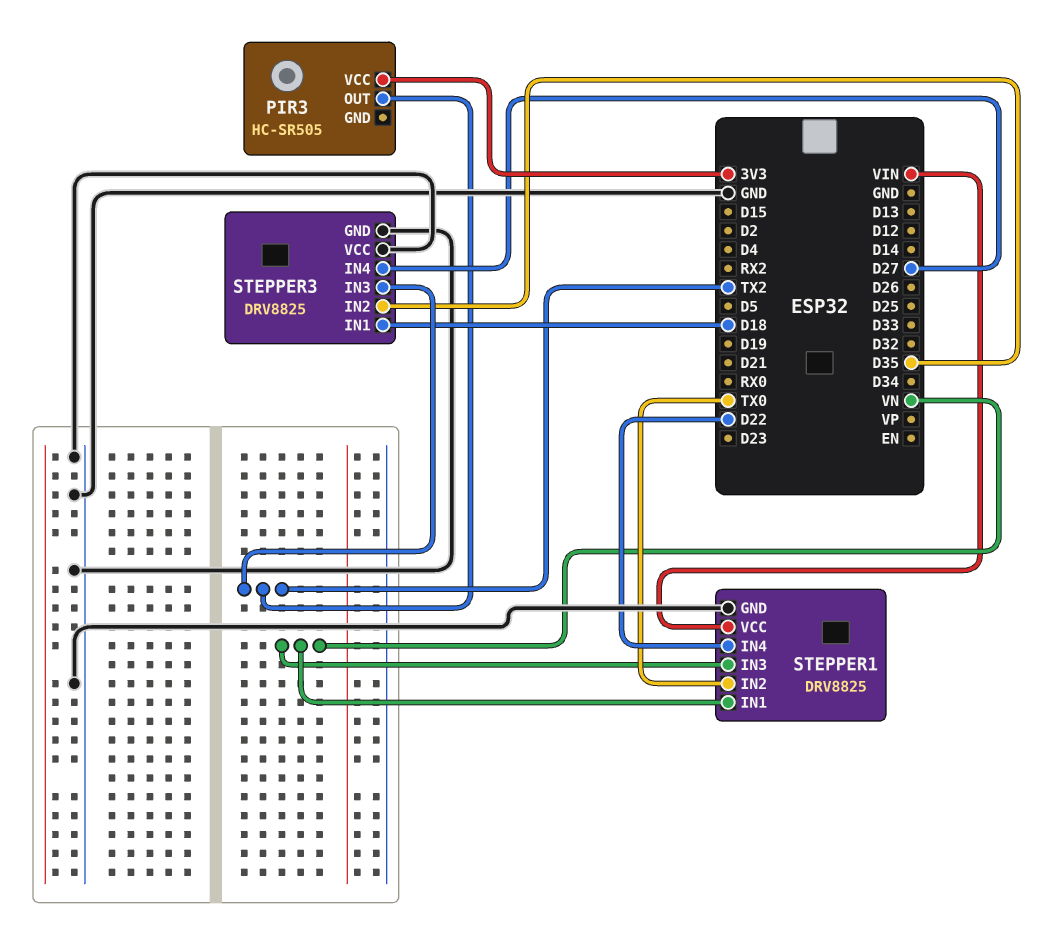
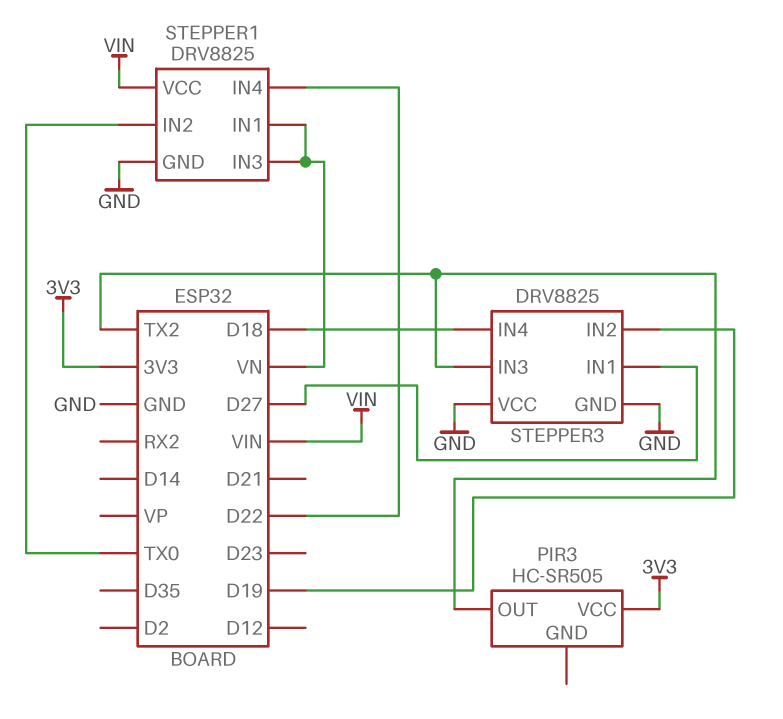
STEPPER3 pin IN1: D18 -> D27
STEPPER3 pin IN2: D35 -> D19
STEPPER3 pin IN4: D27 -> D18

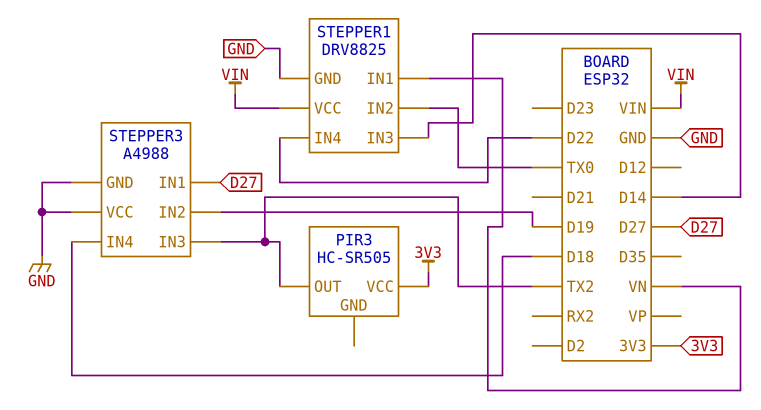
STEPPER1 pin IN3: VN -> D14
STEPPER3: DRV8825 -> A4988

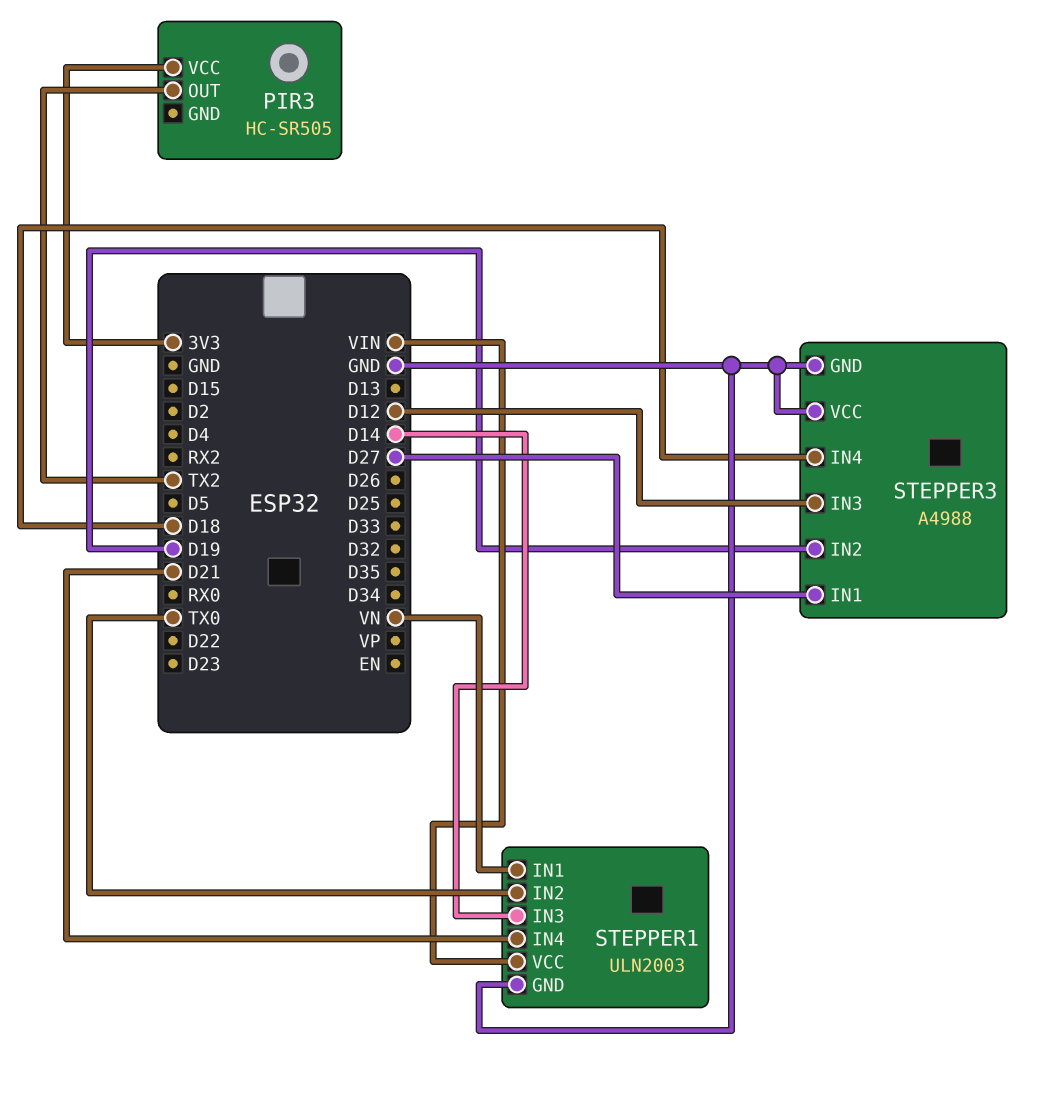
STEPPER1: DRV8825 -> ULN2003
STEPPER1 pin IN4: D22 -> D21
STEPPER3 pin IN3: TX2 -> D12

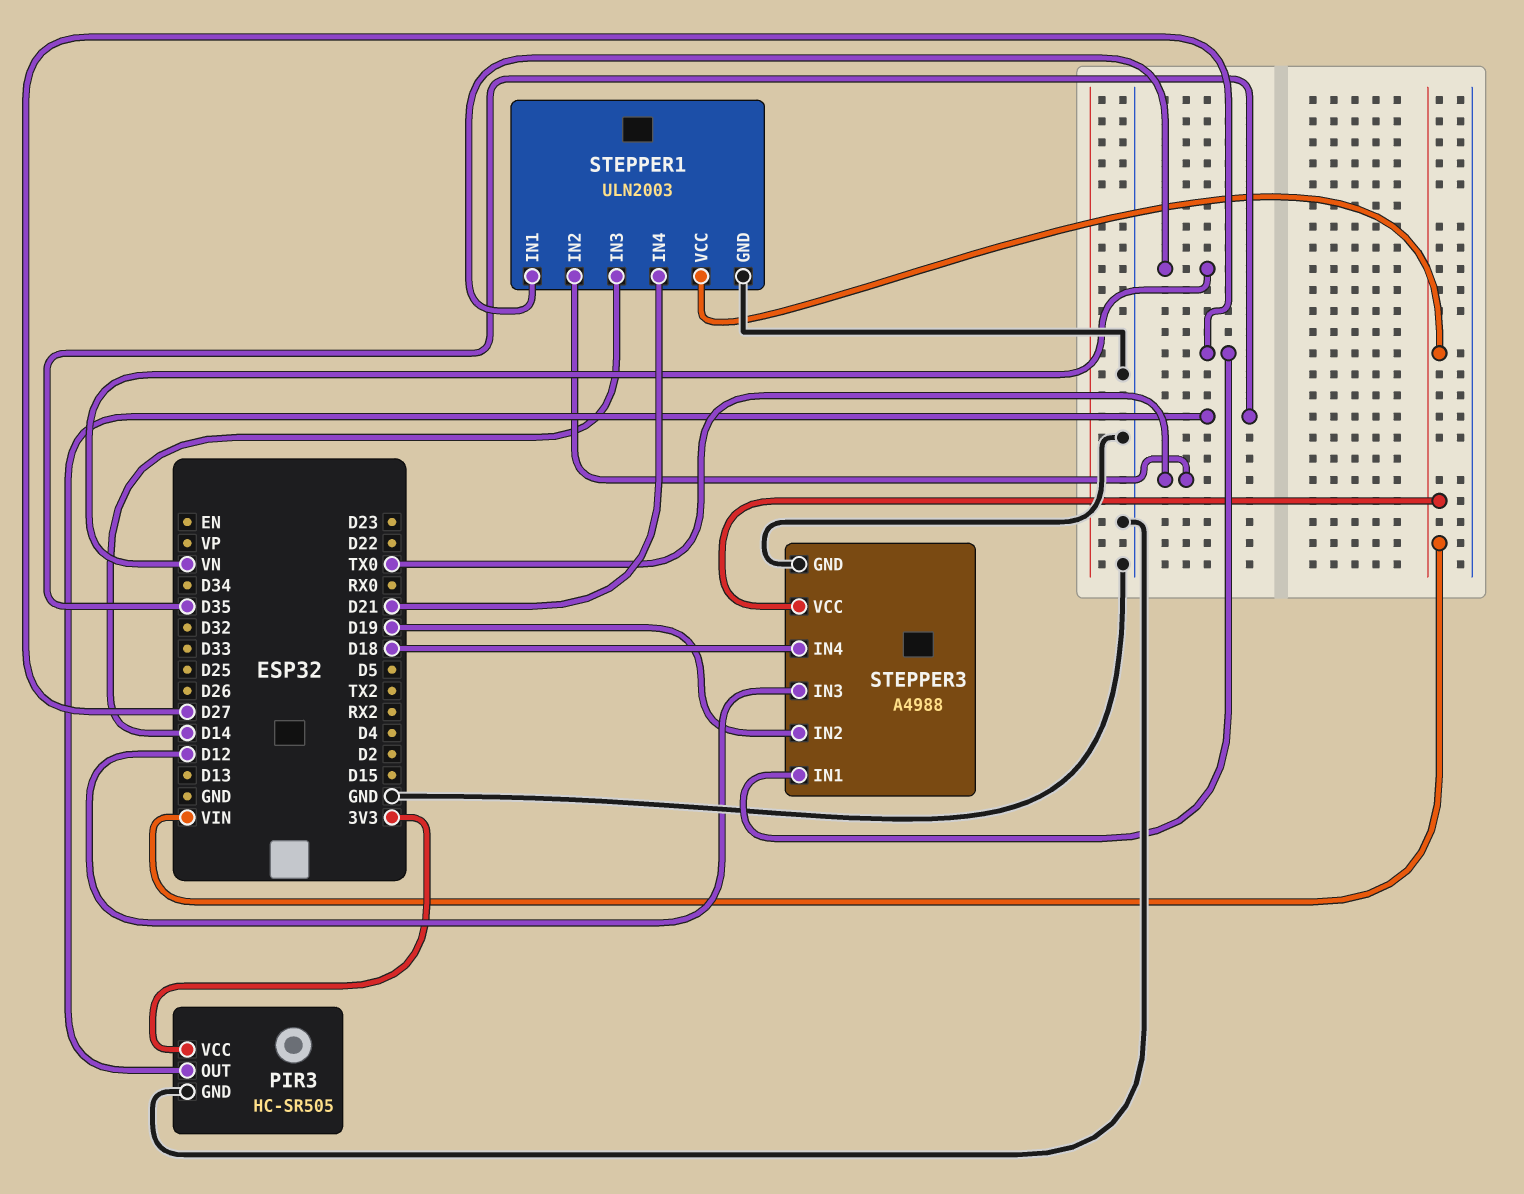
PIR3 pin GND: none -> GND
PIR3 pin OUT: TX2 -> D35
STEPPER3 pin VCC: GND -> VIN

